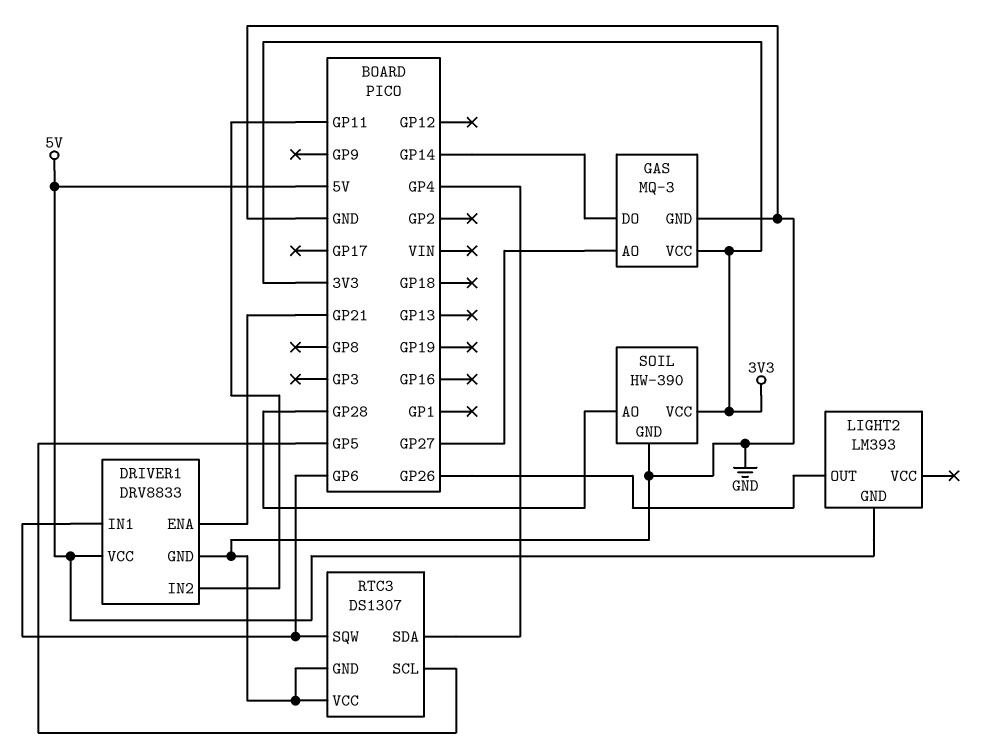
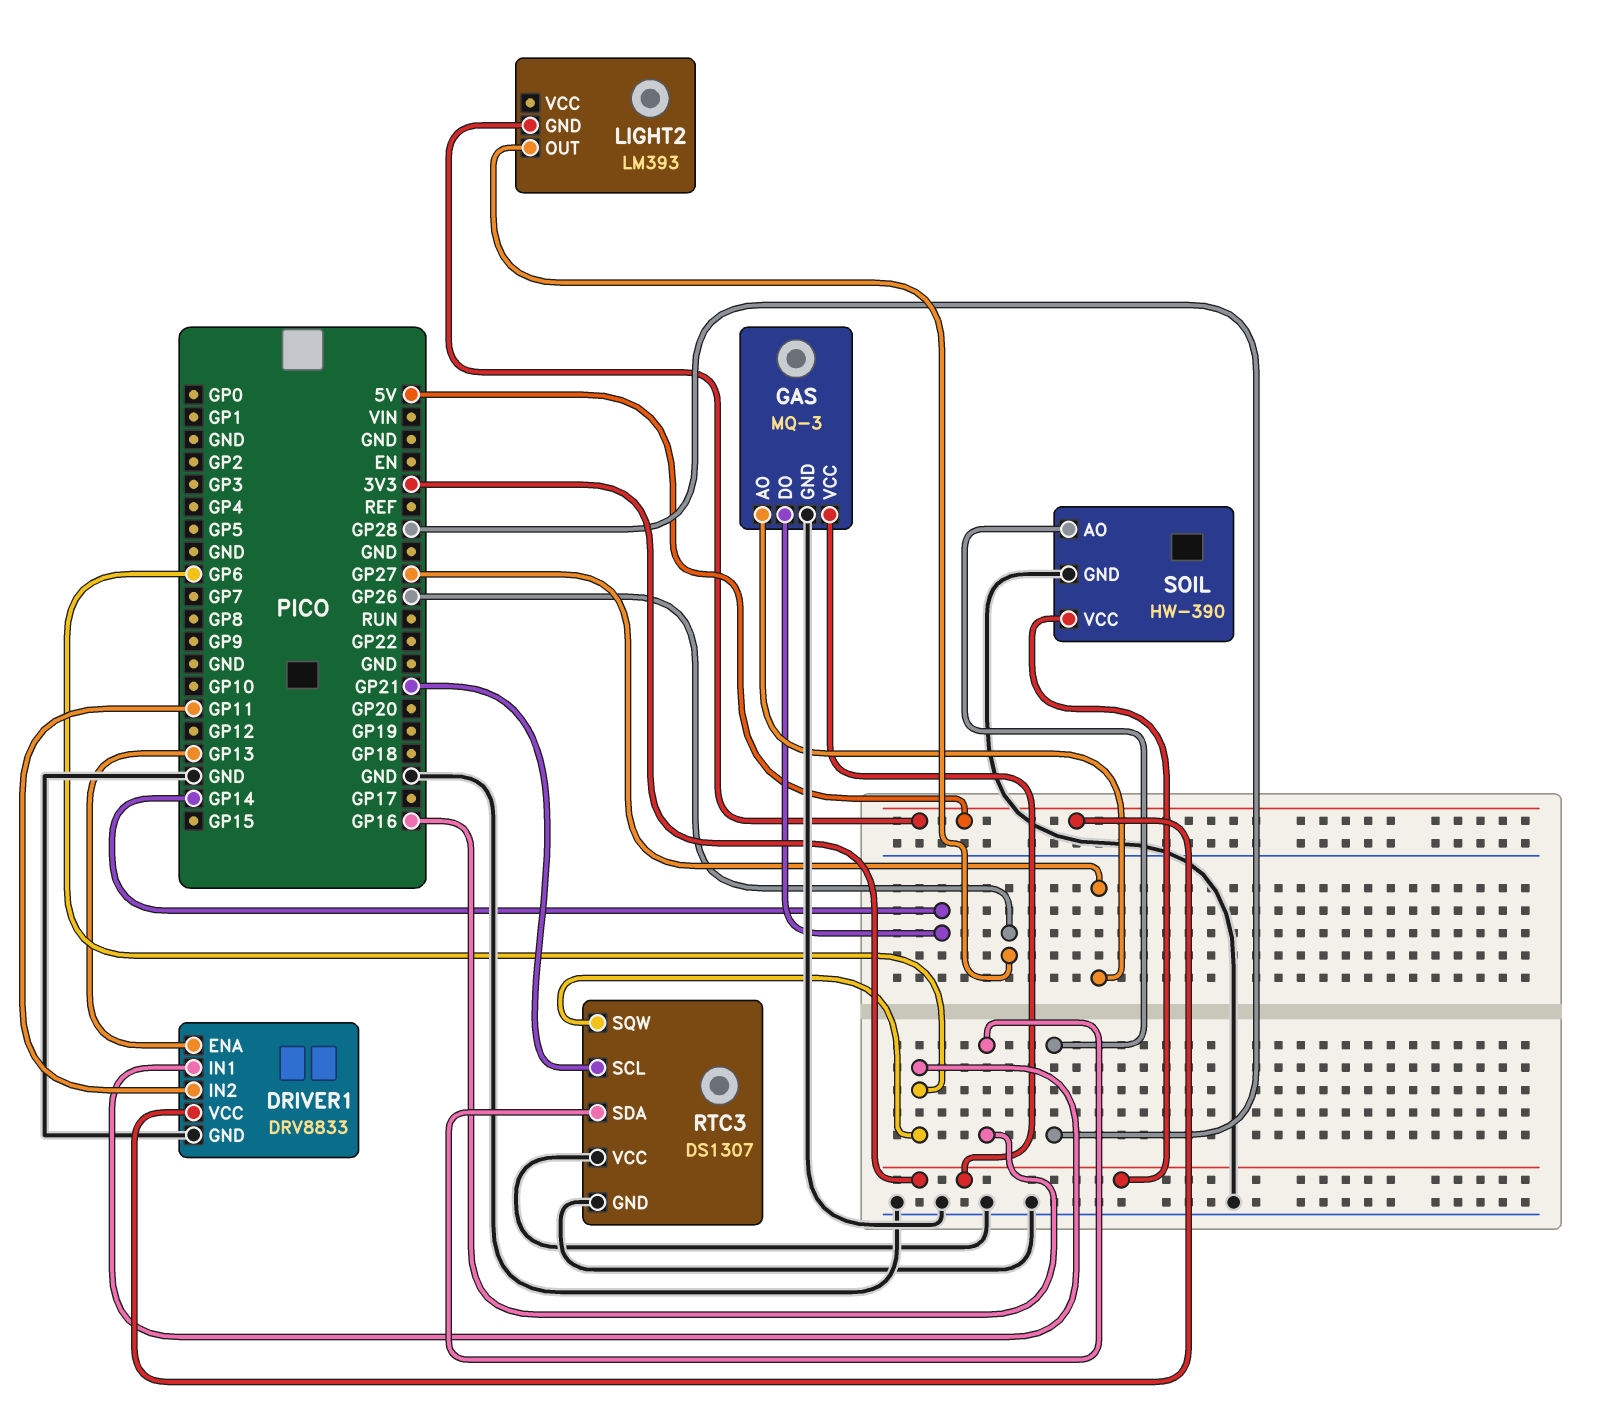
DRIVER1 pin ENA: GP21 -> GP13
RTC3 pin SCL: GP5 -> GP21
RTC3 pin SDA: GP4 -> GP16

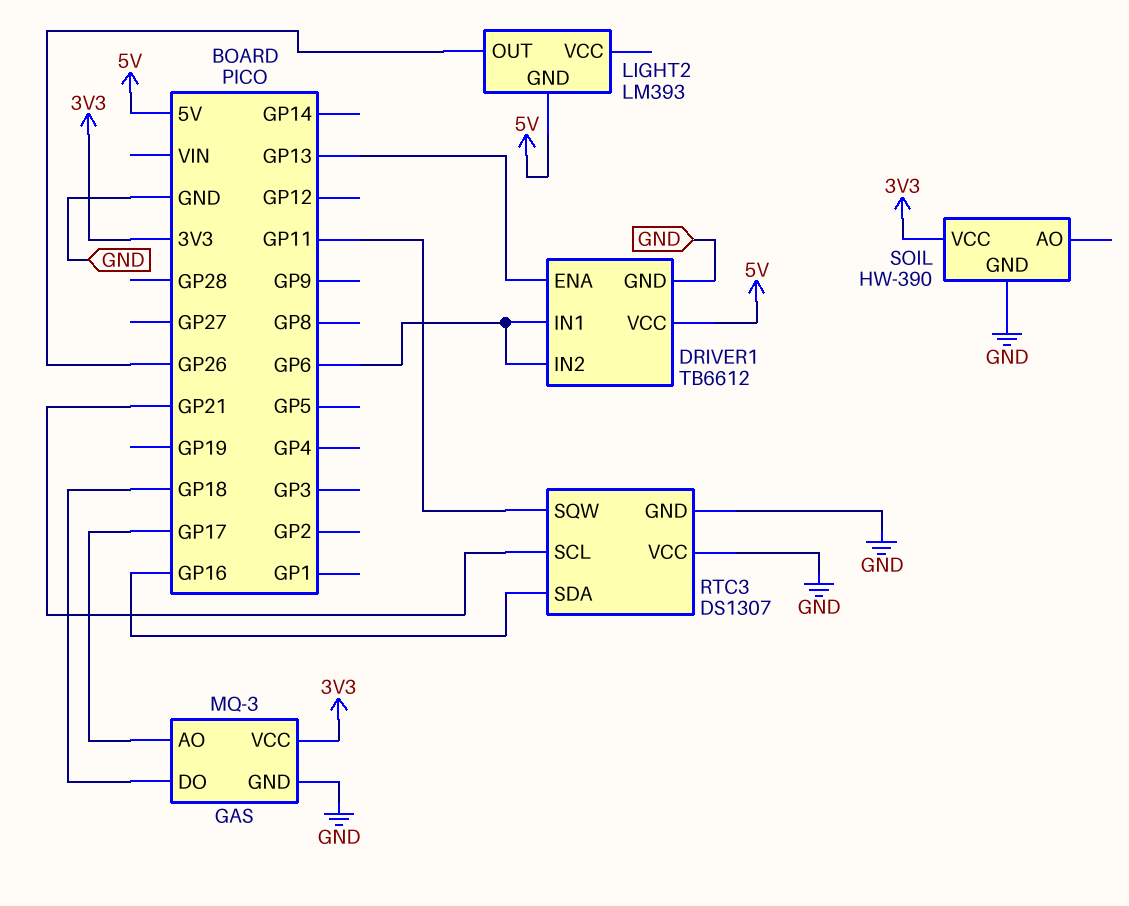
DRIVER1: DRV8833 -> TB6612
DRIVER1 pin IN2: GP11 -> GP6
GAS pin AO: GP27 -> GP17
GAS pin DO: GP14 -> GP18
RTC3 pin SQW: GP6 -> GP11
SOIL pin AO: GP28 -> none

